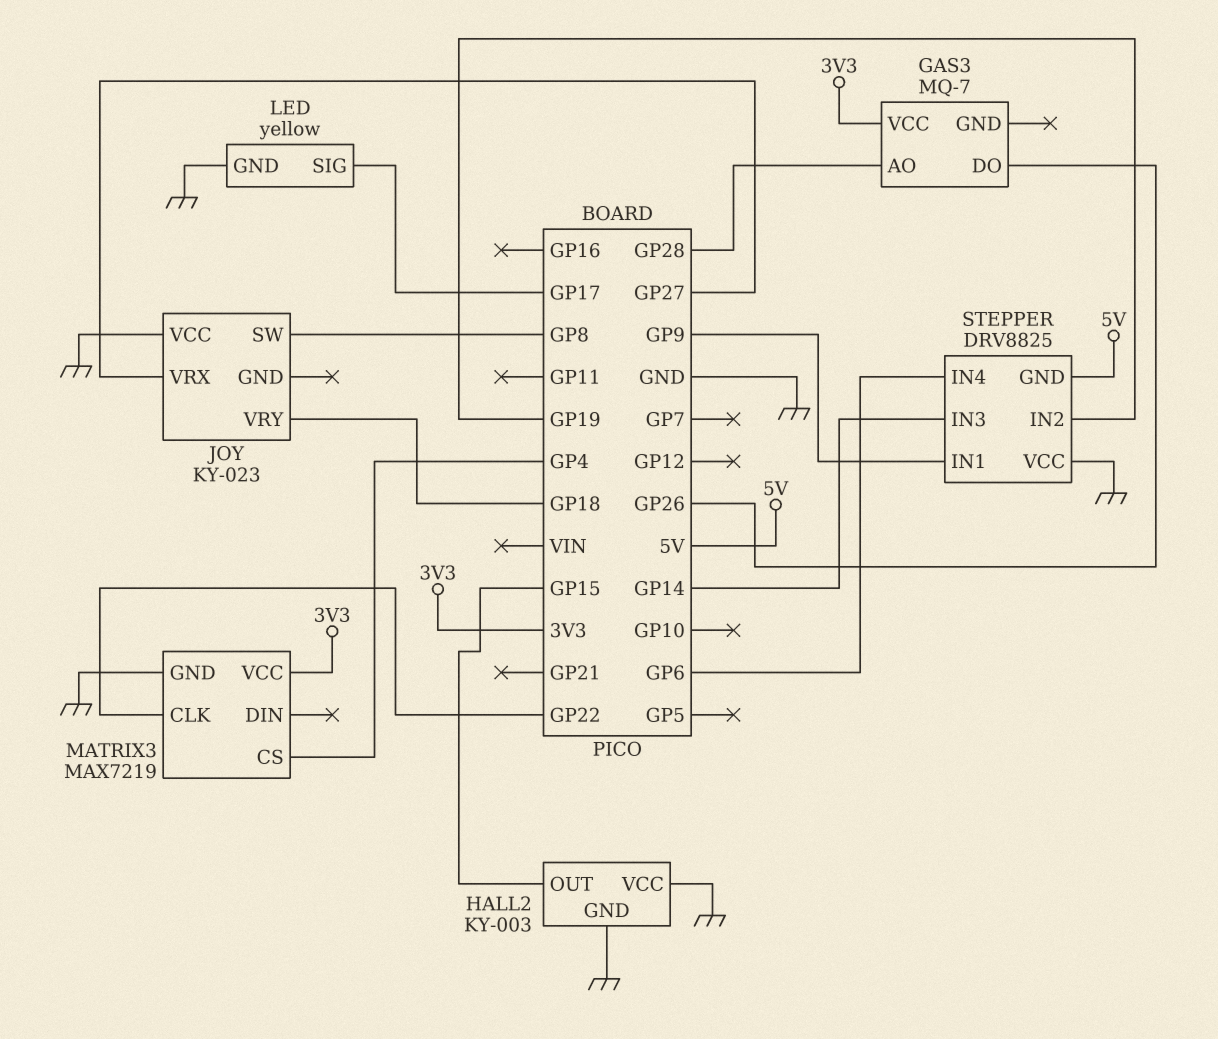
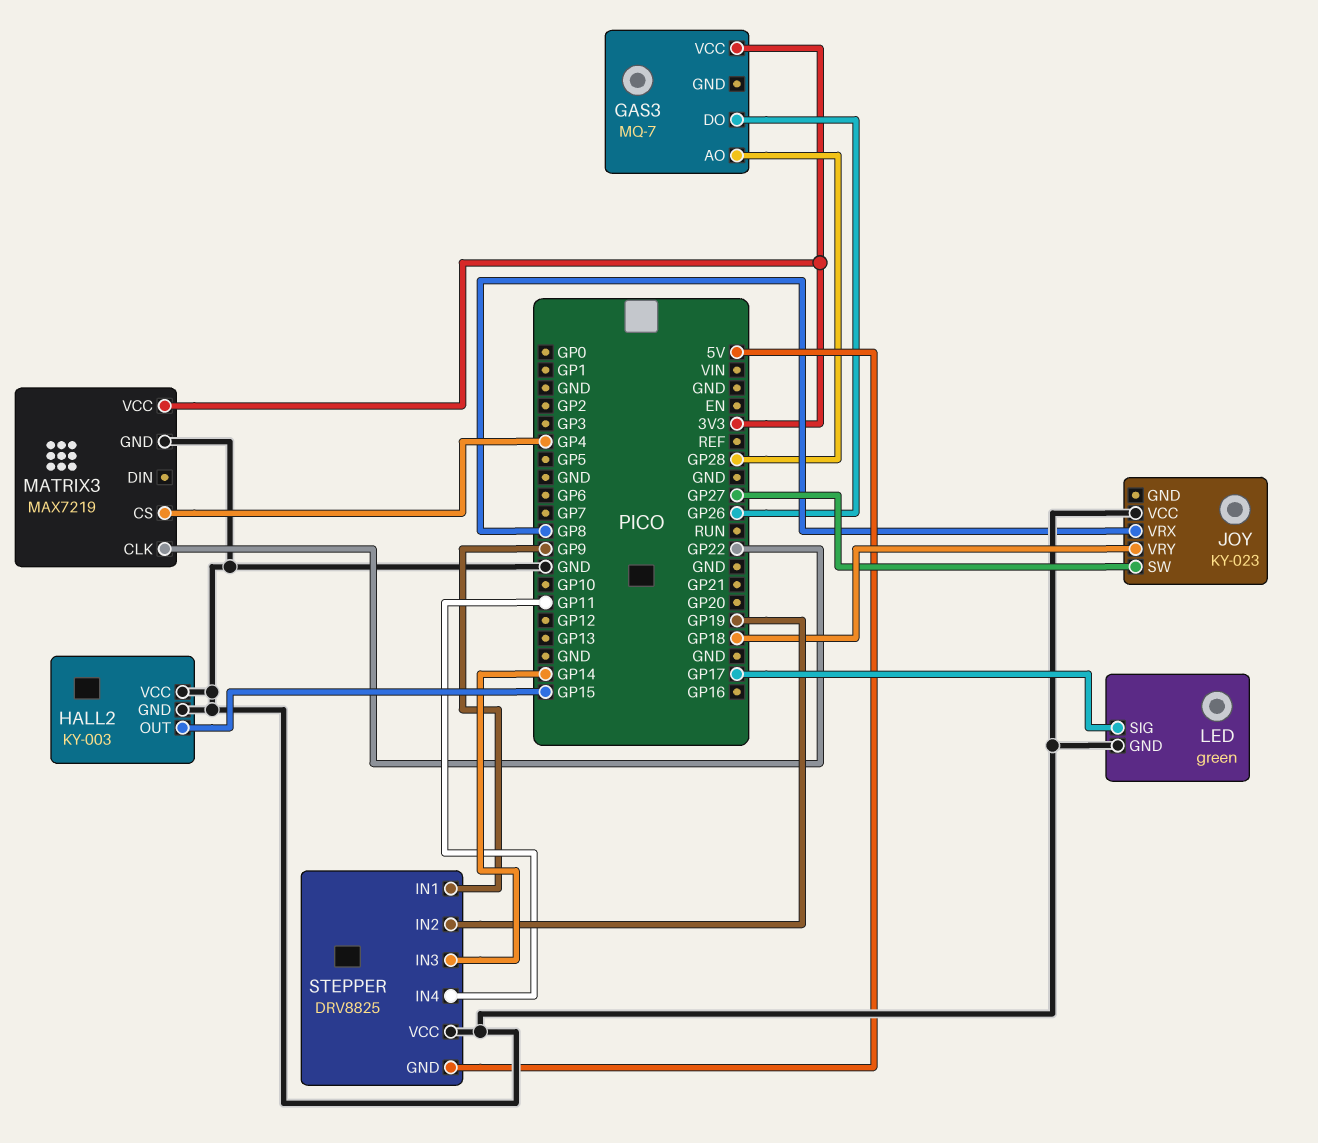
JOY pin SW: GP8 -> GP27
JOY pin VRX: GP27 -> GP8
LED: yellow -> green
STEPPER pin IN4: GP6 -> GP11

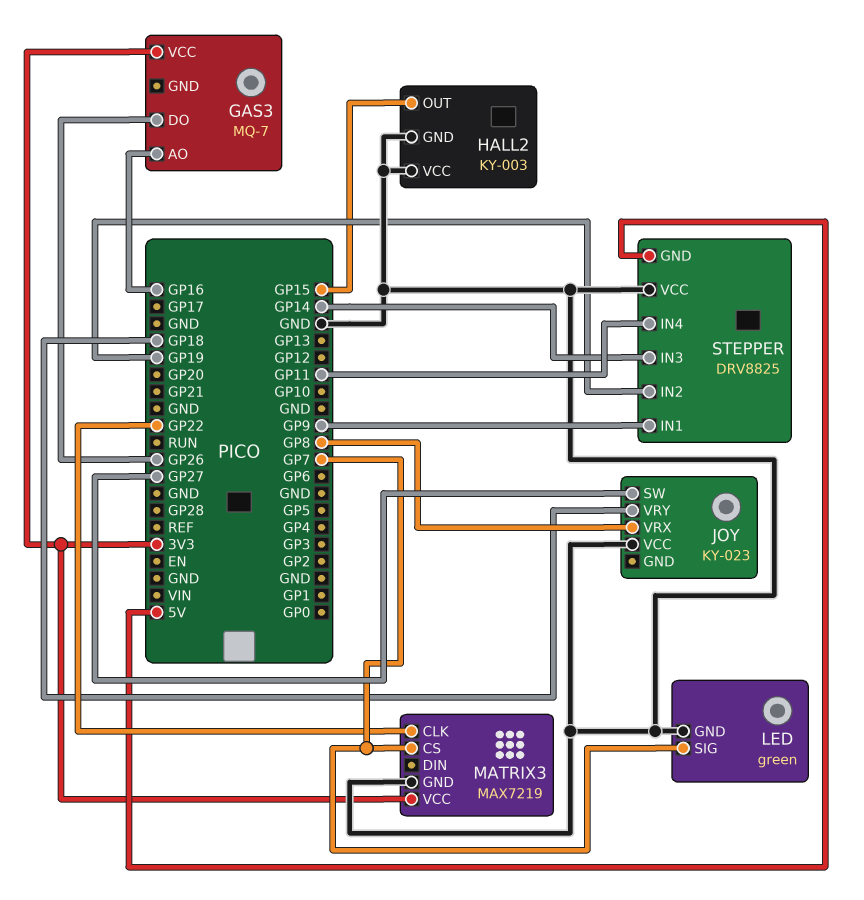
GAS3 pin AO: GP28 -> GP16
LED pin SIG: GP17 -> GP7
MATRIX3 pin CS: GP4 -> GP7

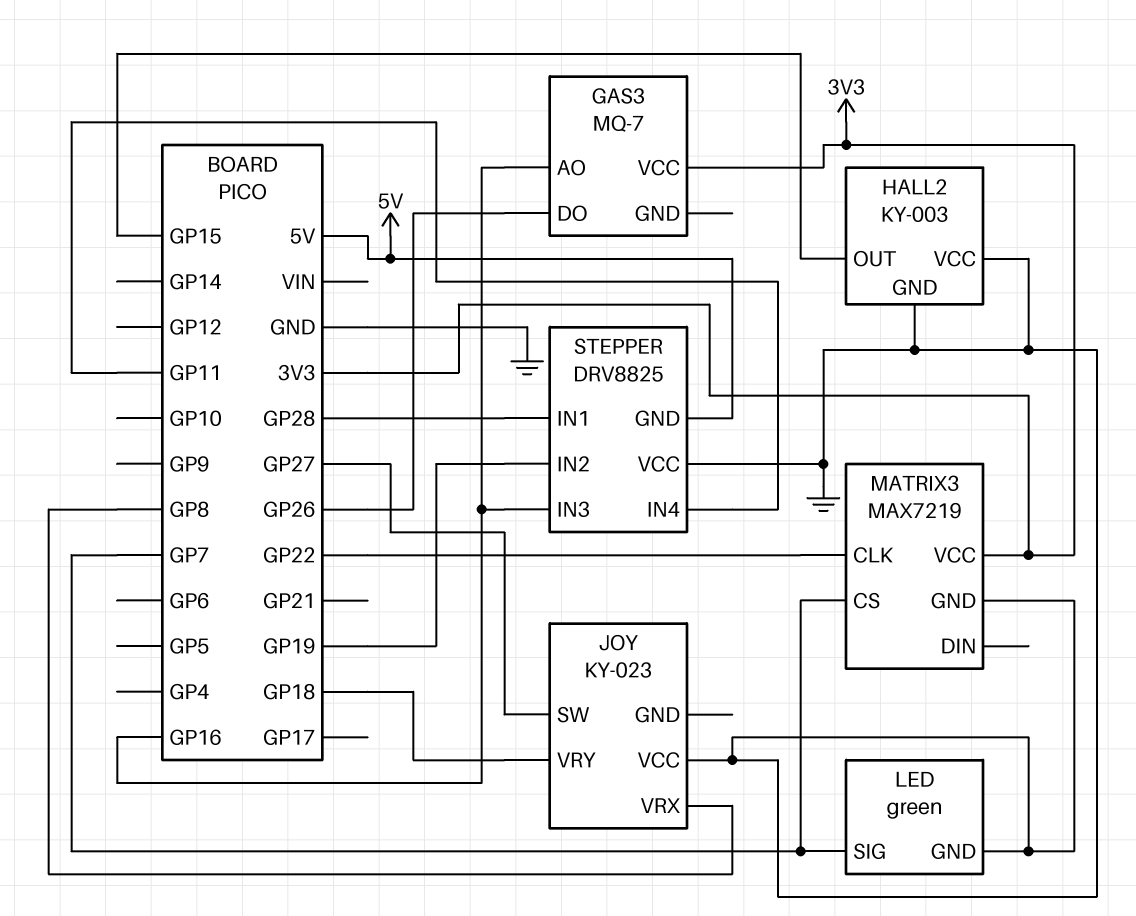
STEPPER pin IN1: GP9 -> GP28
STEPPER pin IN3: GP14 -> GP16

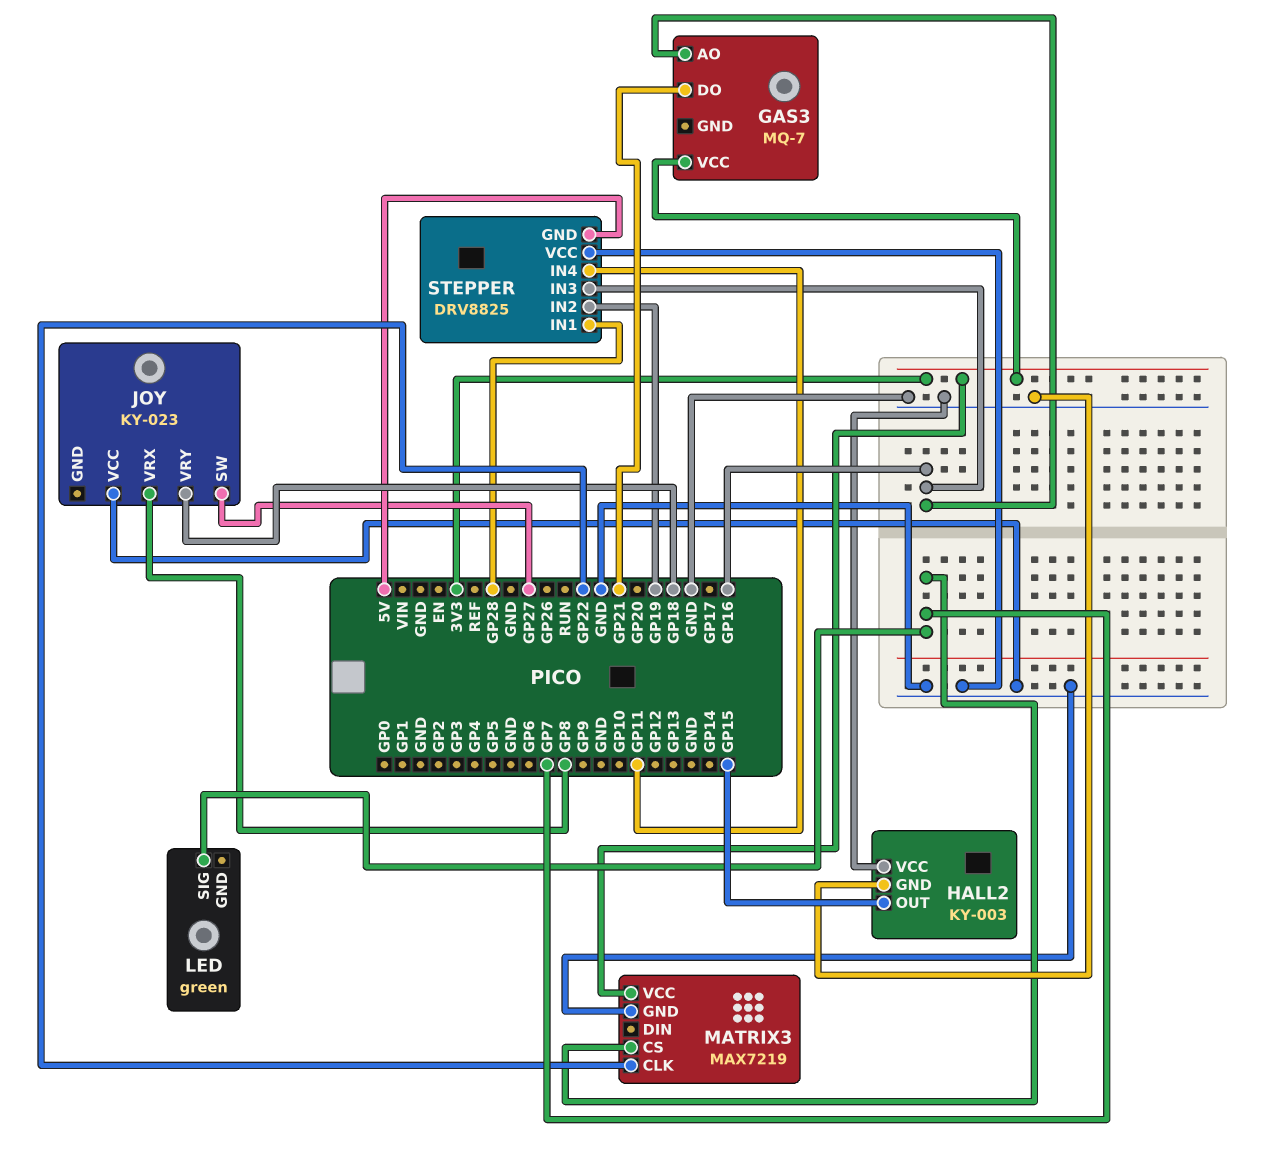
GAS3 pin DO: GP26 -> GP21
LED pin GND: GND -> none

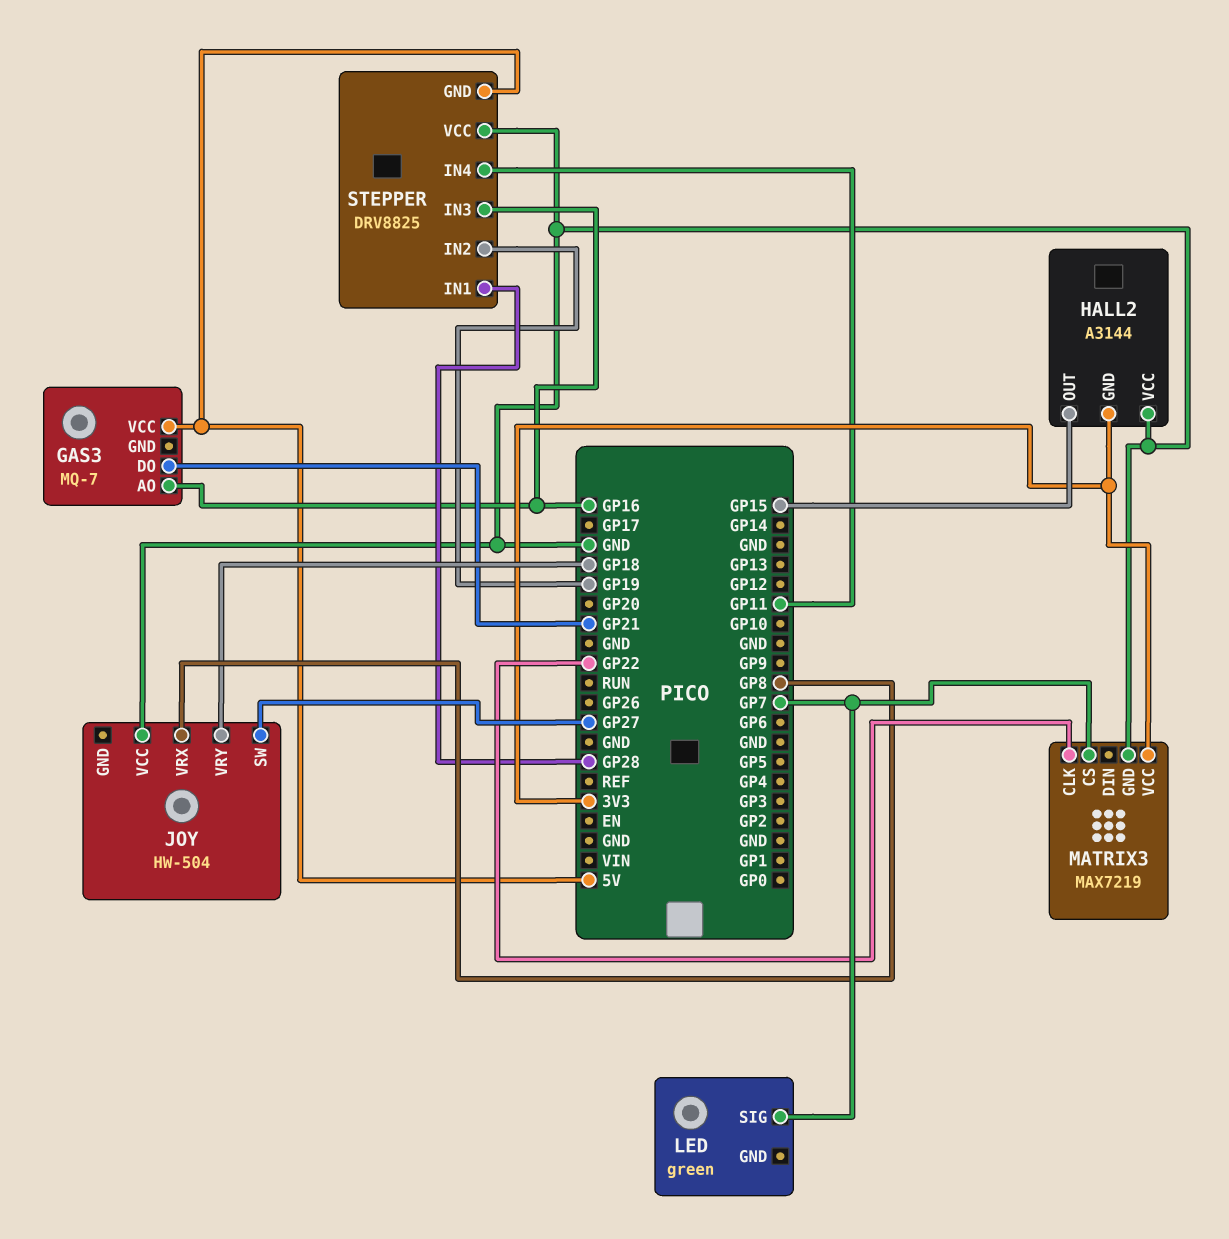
GAS3 pin VCC: 3V3 -> 5V
HALL2: KY-003 -> A3144
HALL2 pin GND: GND -> 3V3
JOY: KY-023 -> HW-504

